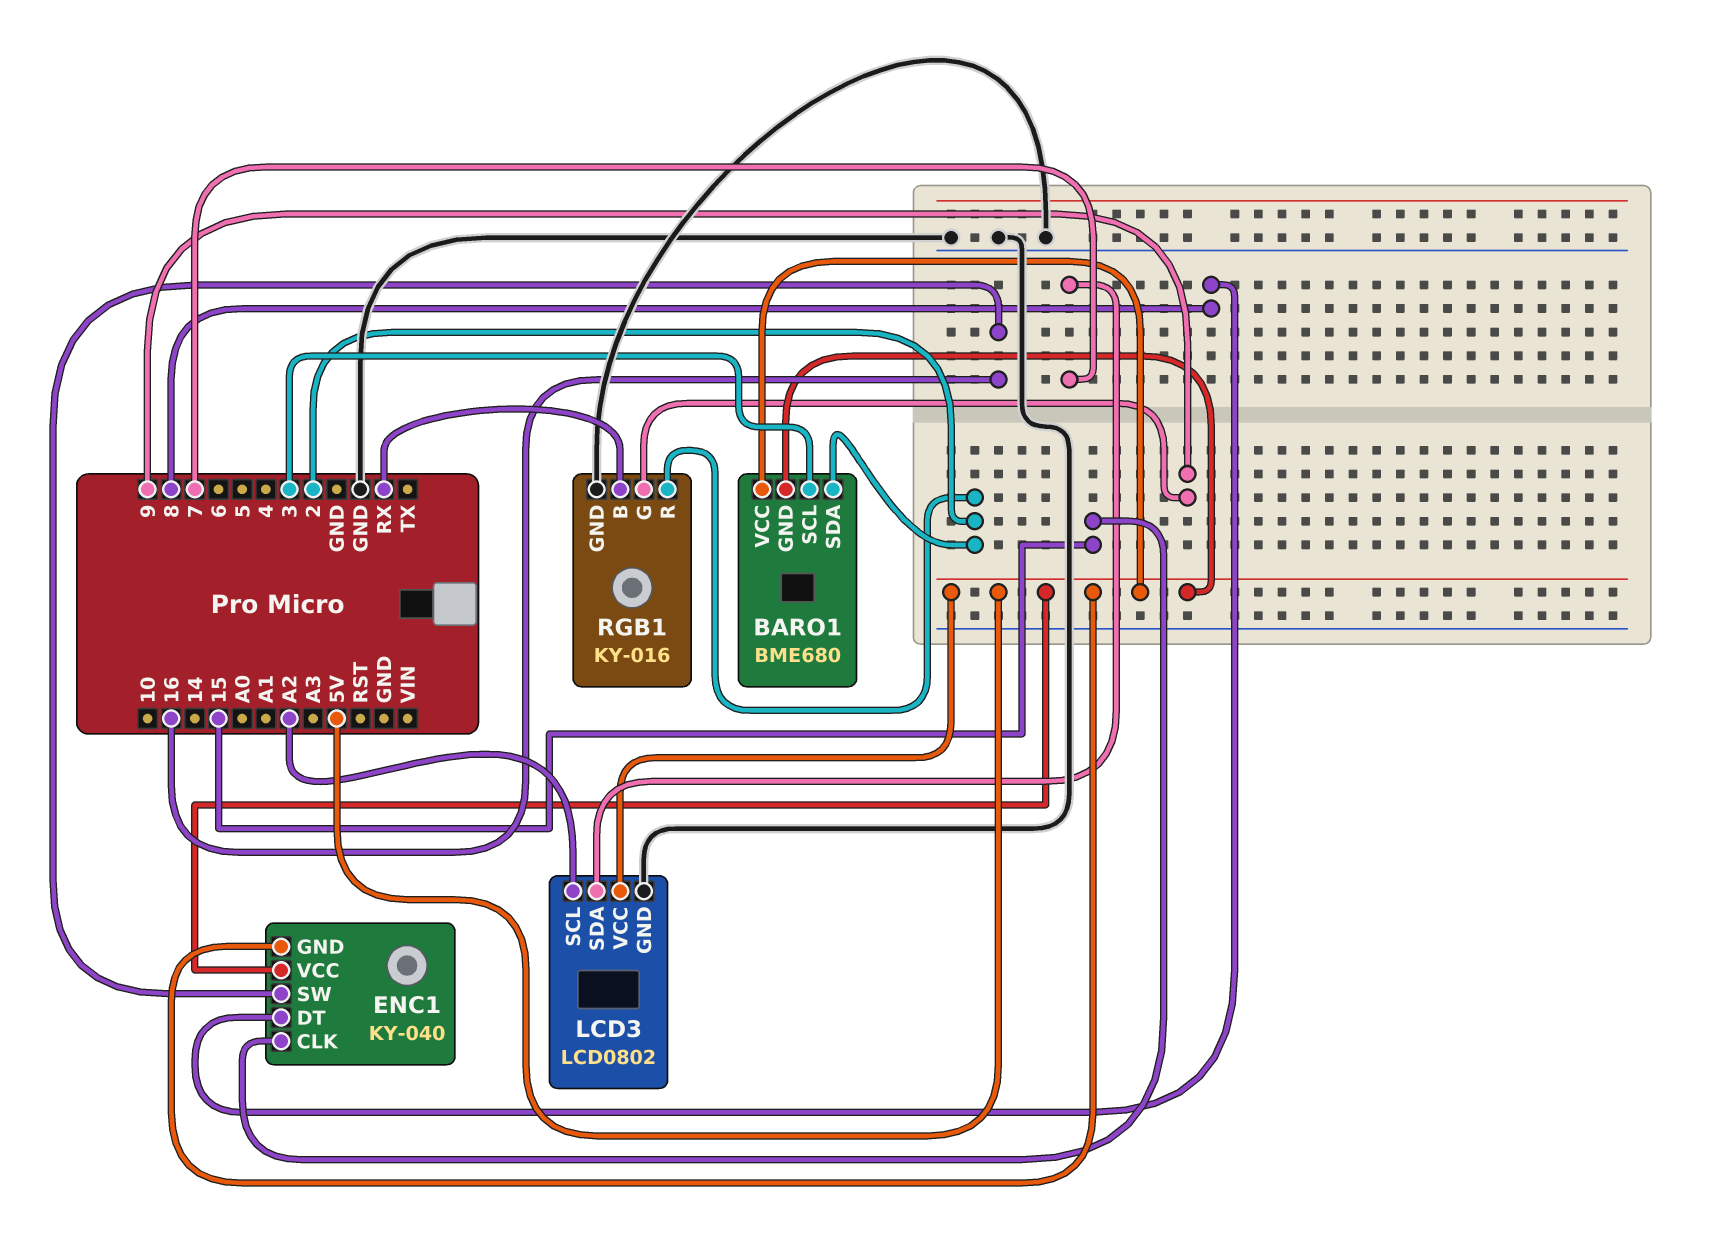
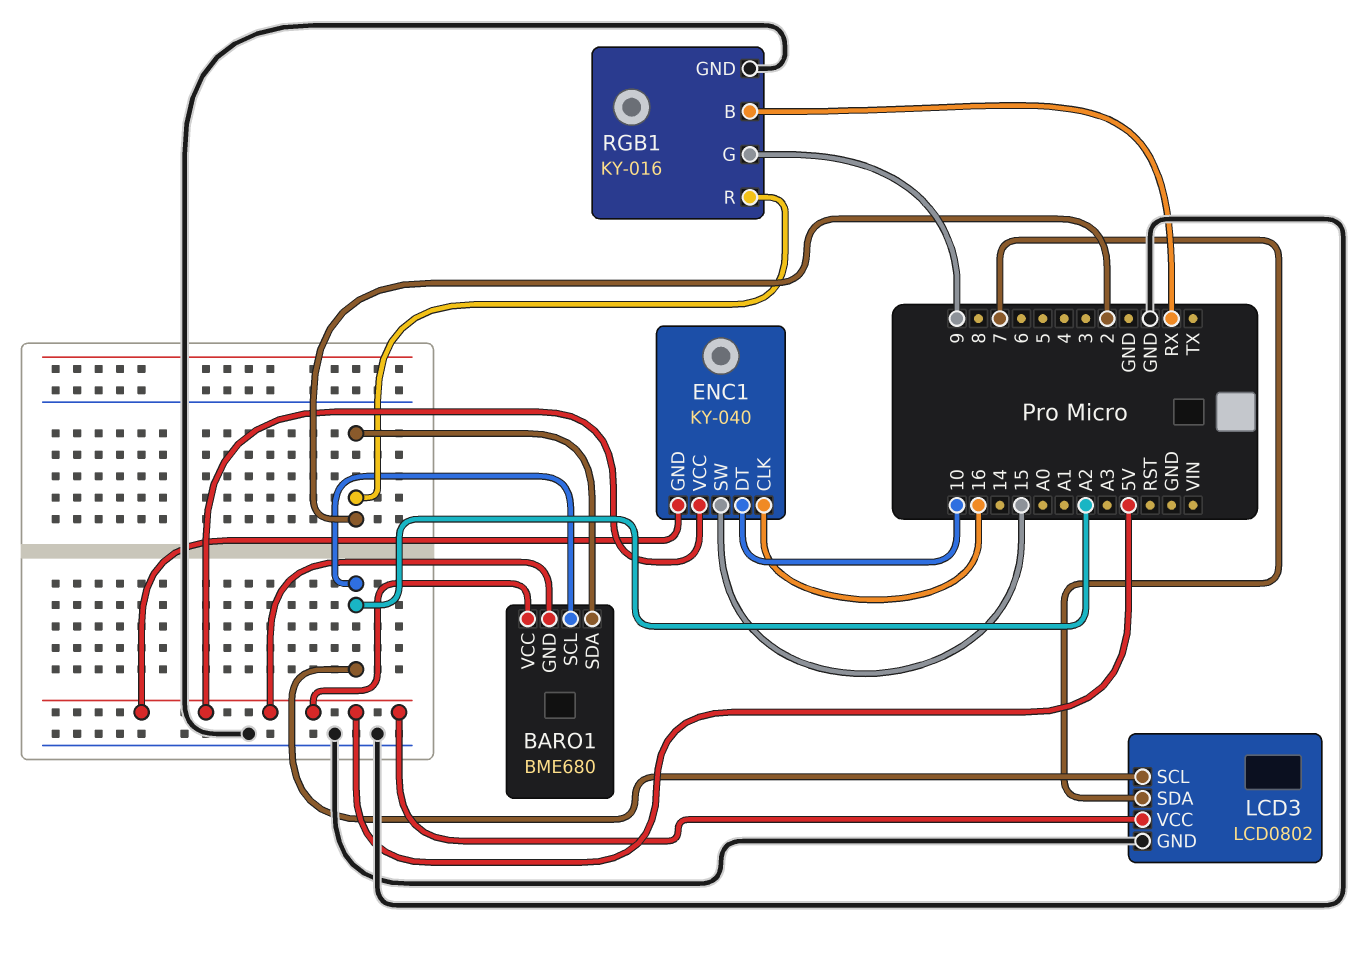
BARO1 pin SCL: 3 -> A2
ENC1 pin CLK: 15 -> 16
ENC1 pin DT: 8 -> 10
ENC1 pin SW: 16 -> 15

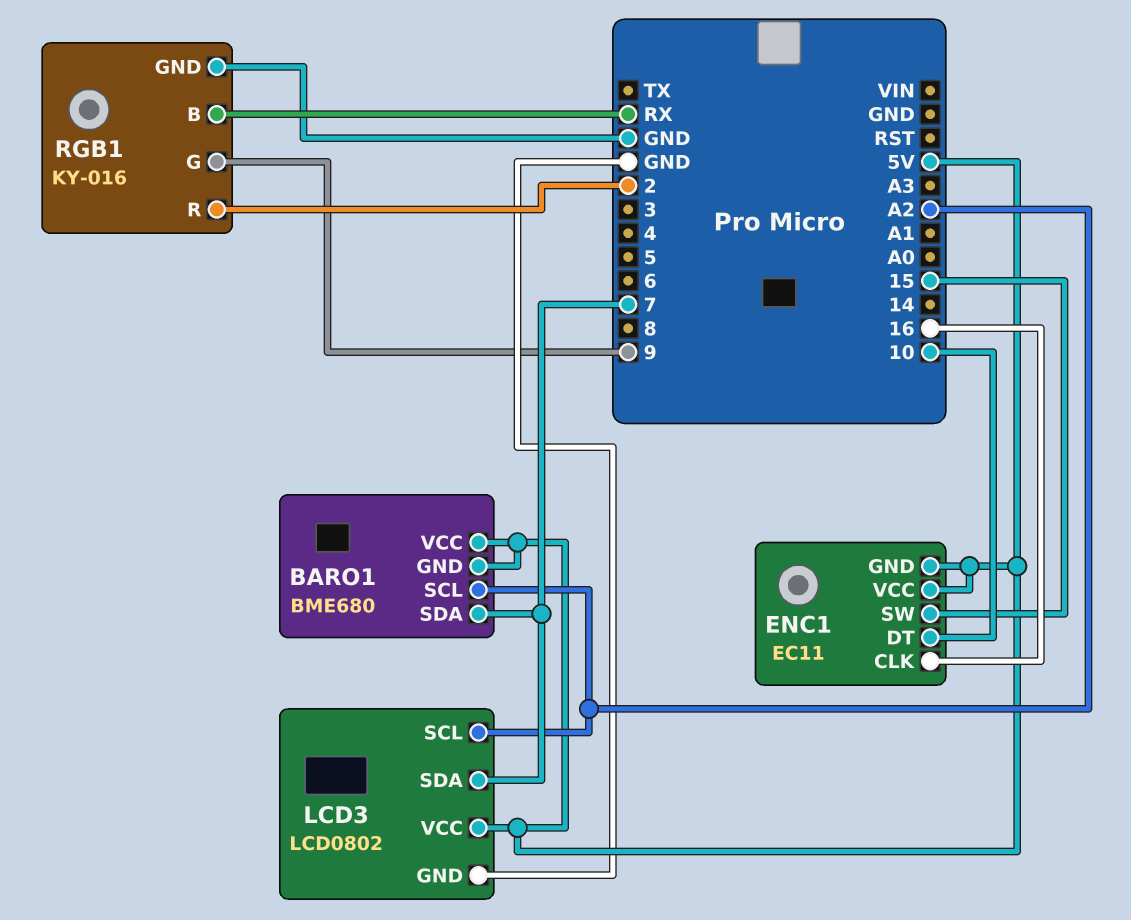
BARO1 pin SDA: 2 -> 7
ENC1: KY-040 -> EC11

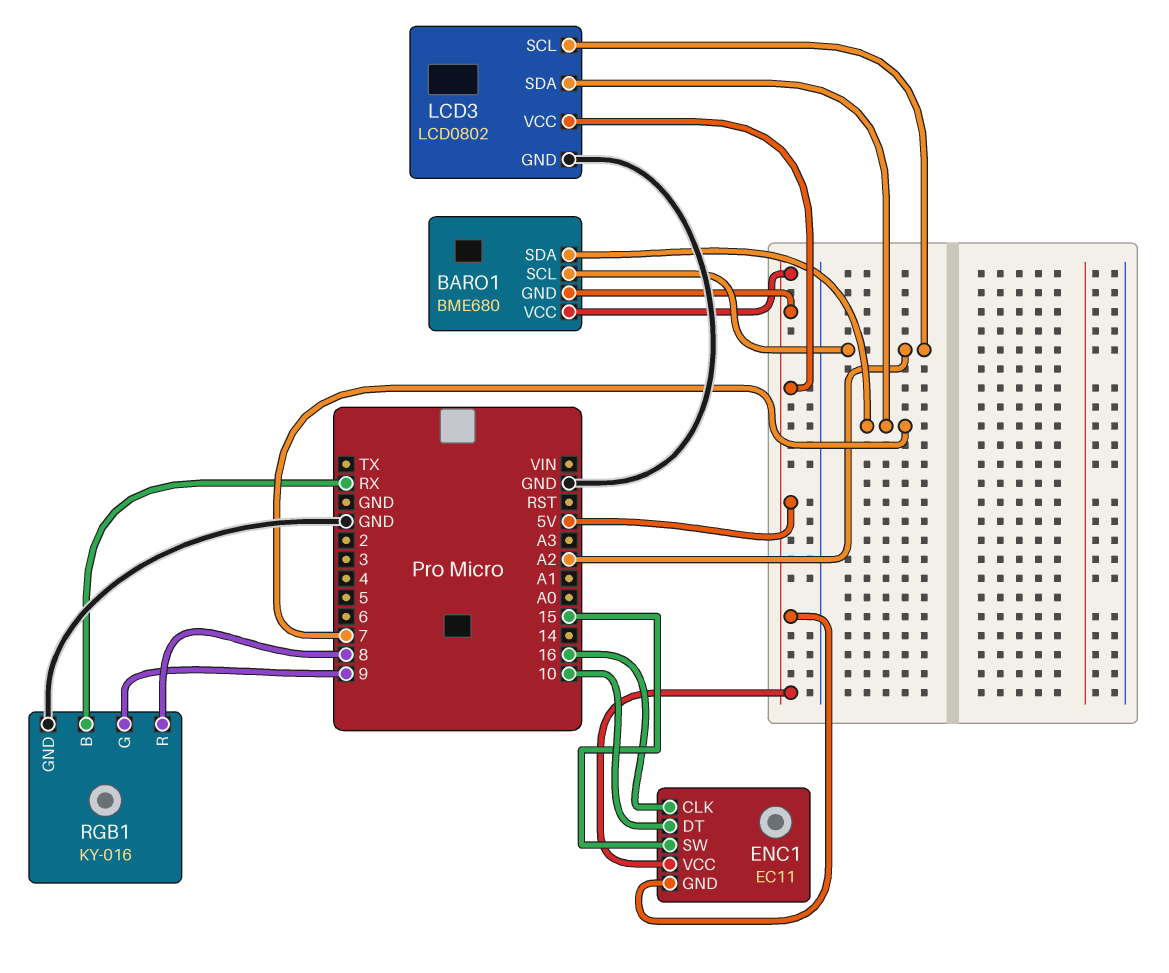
RGB1 pin R: 2 -> 8

